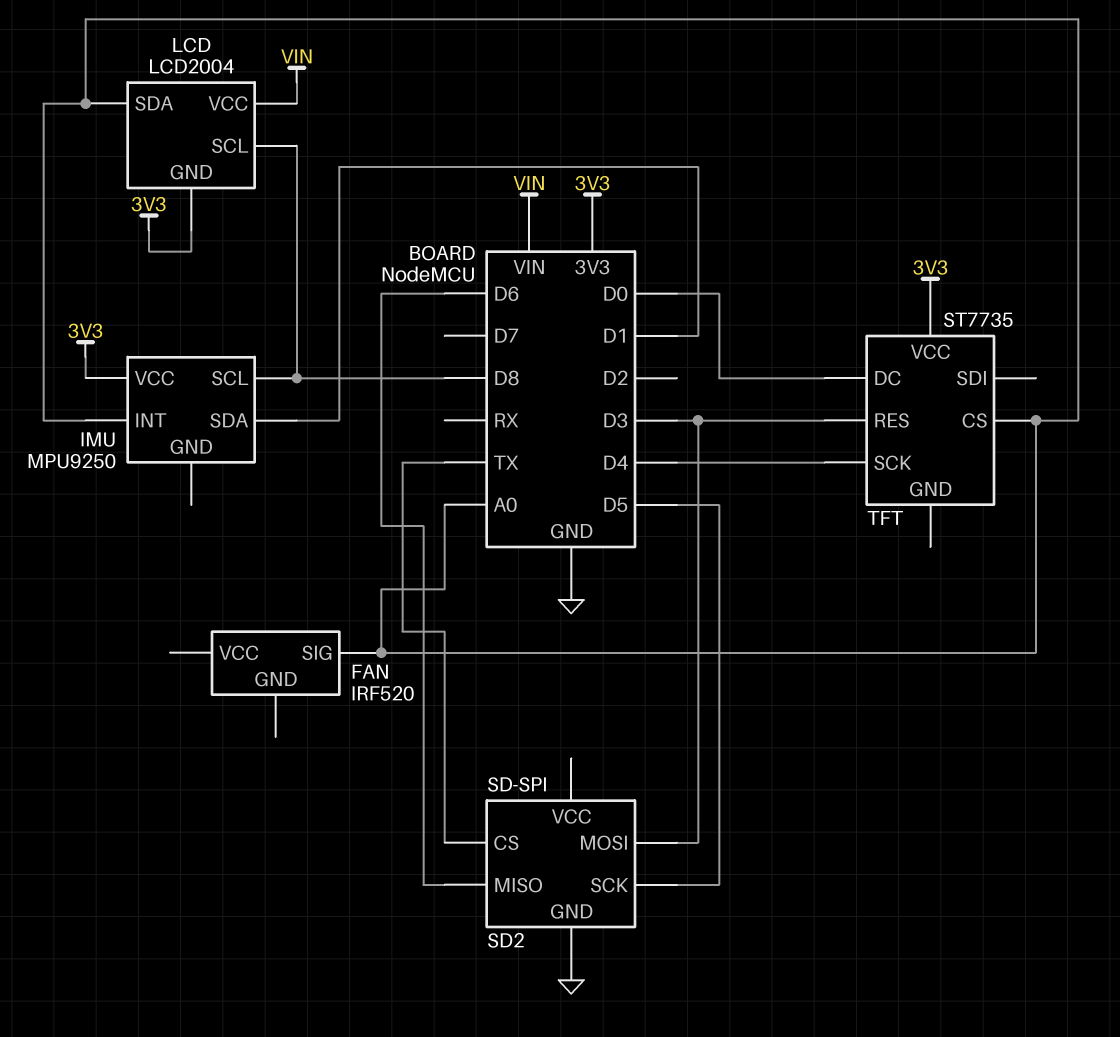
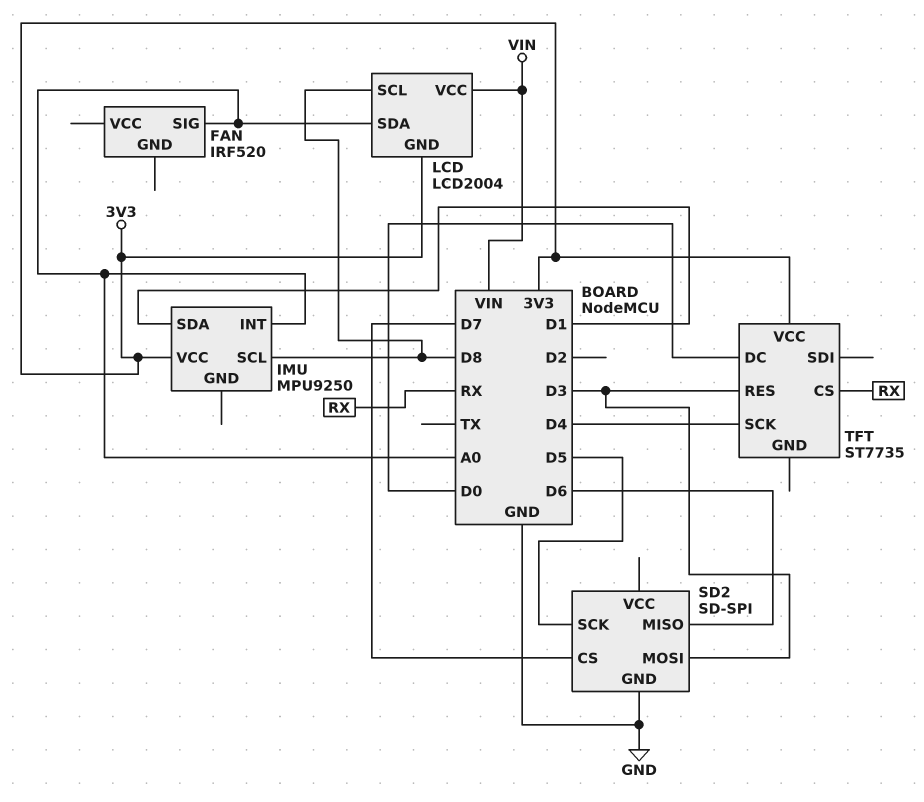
SD2 pin CS: TX -> D7
TFT pin CS: A0 -> RX

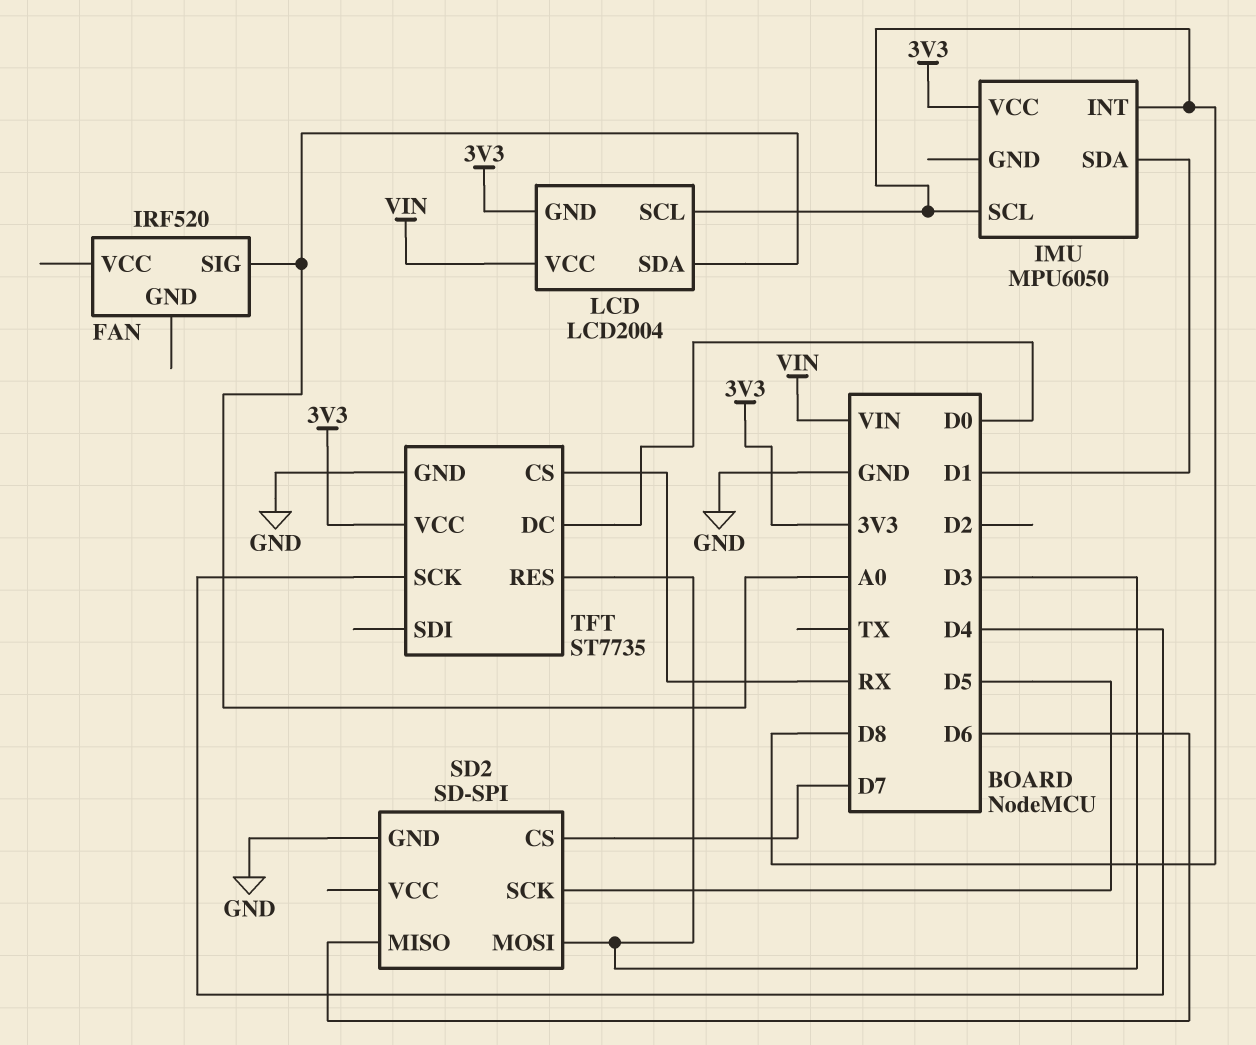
IMU: MPU9250 -> MPU6050
IMU pin INT: A0 -> D8
TFT pin GND: none -> GND

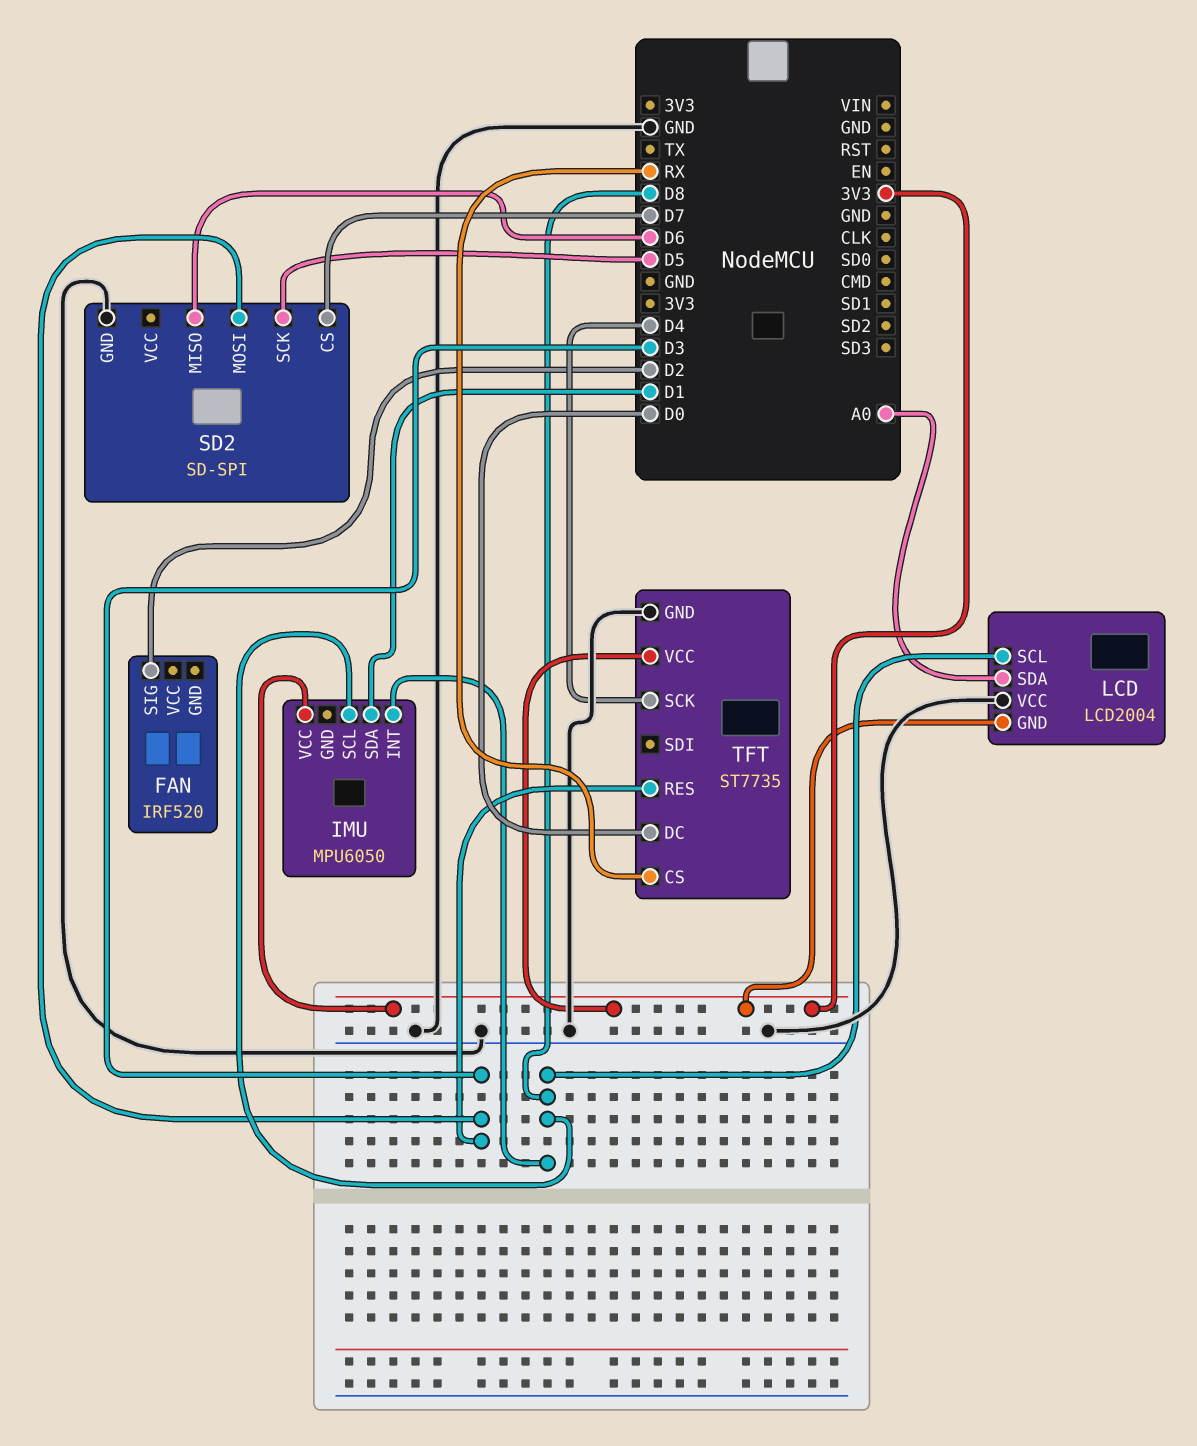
FAN pin SIG: A0 -> D2
LCD pin VCC: VIN -> GND

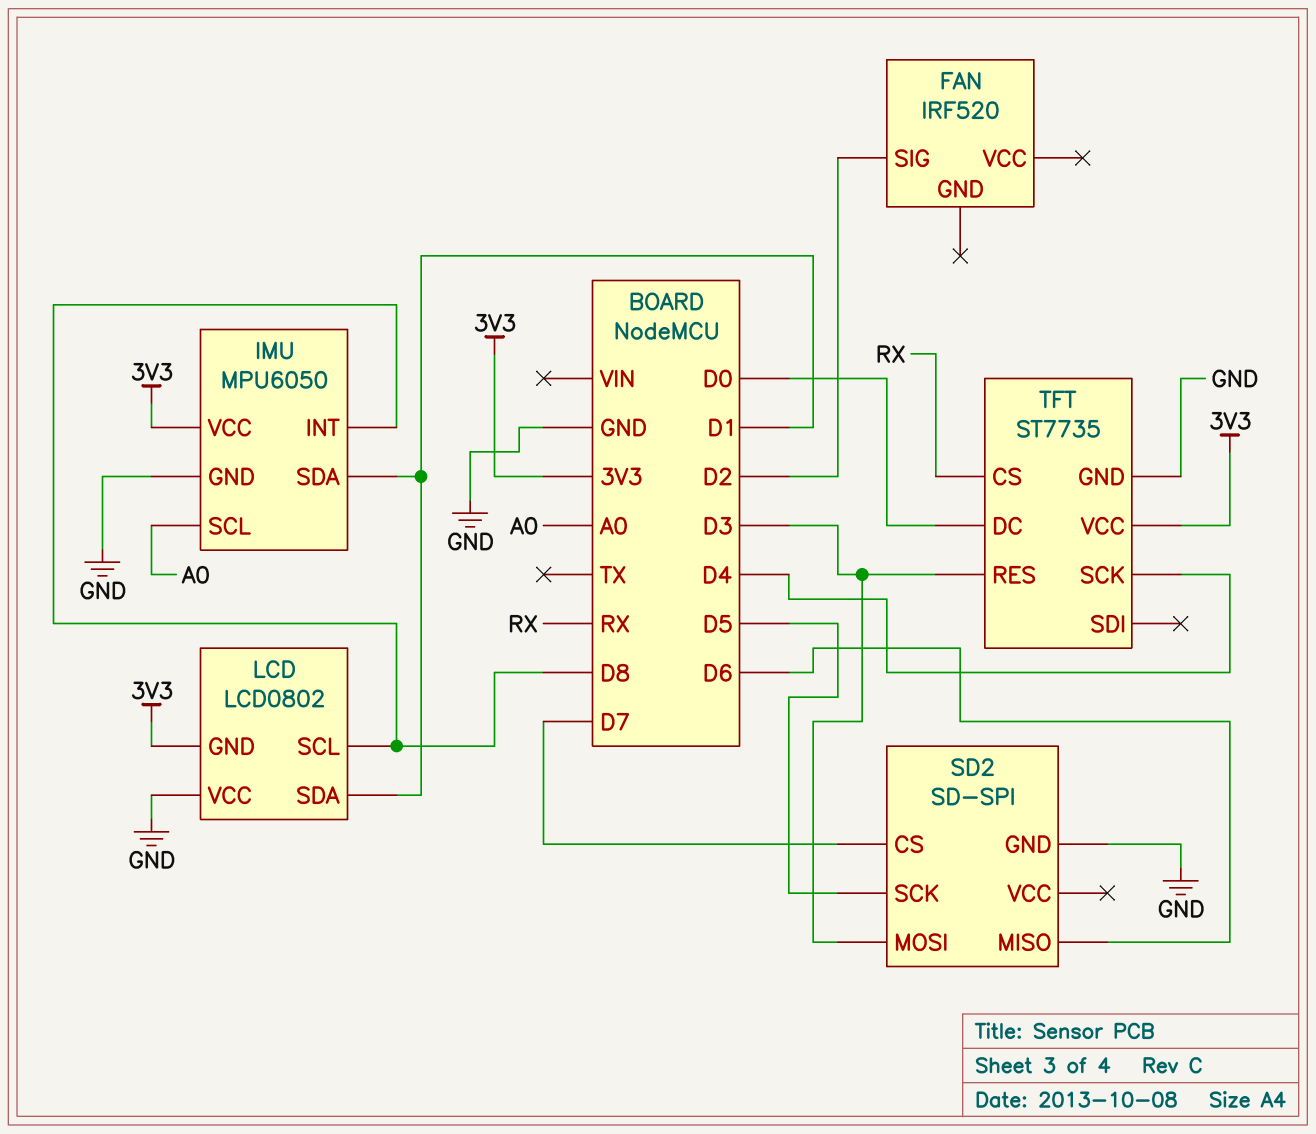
IMU pin GND: none -> GND
IMU pin SCL: D8 -> A0
LCD: LCD2004 -> LCD0802
LCD pin SDA: A0 -> D1

